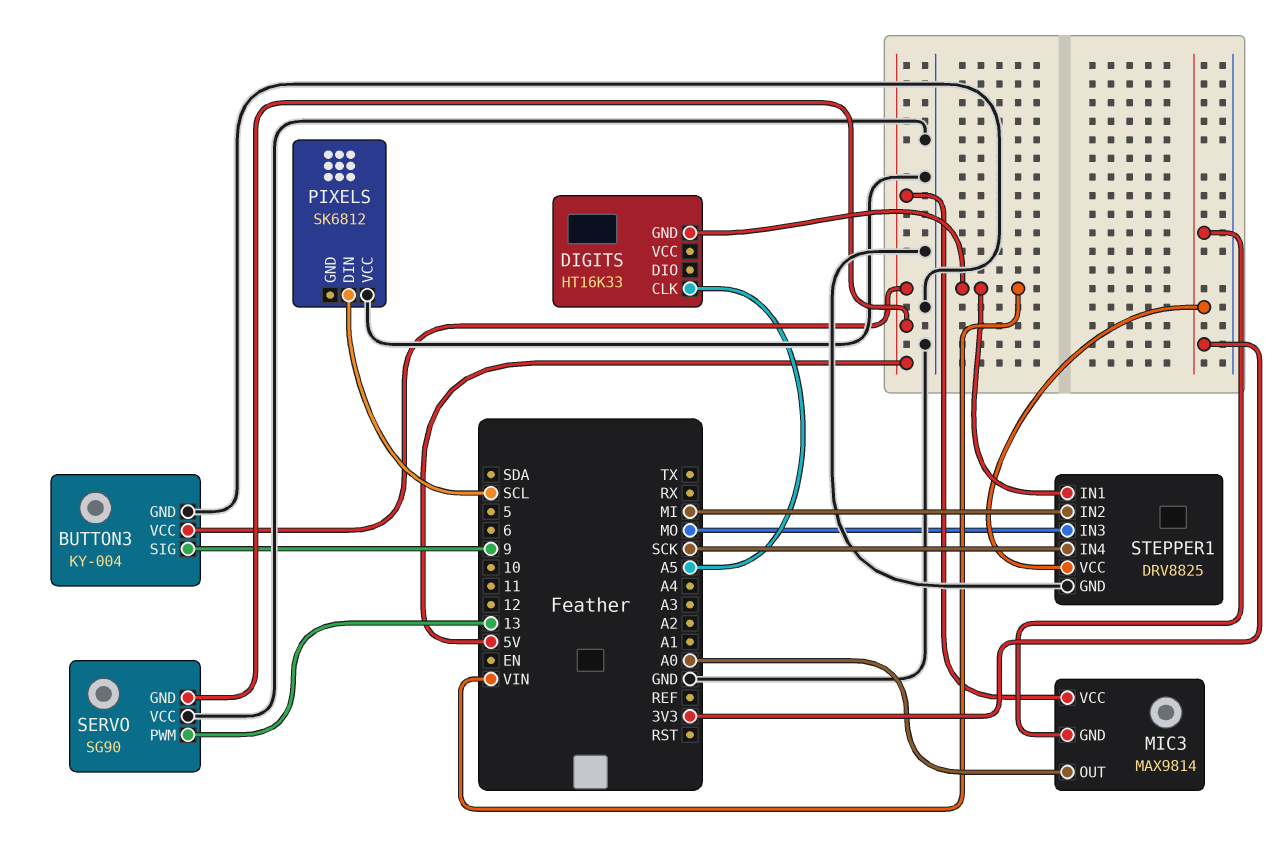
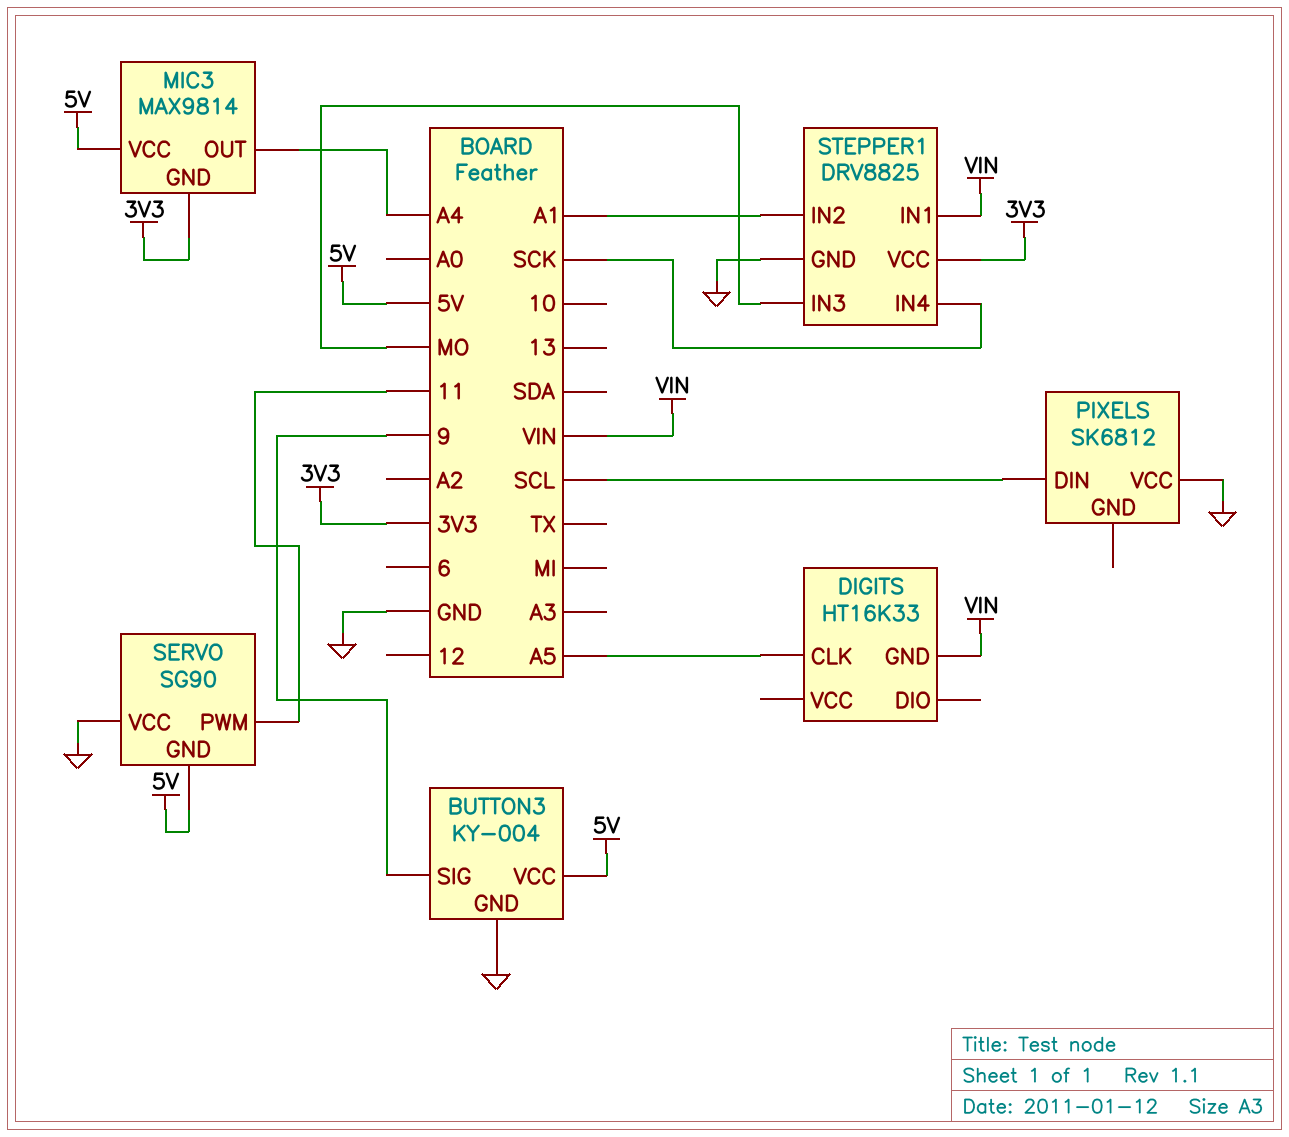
MIC3 pin OUT: A0 -> A4
SERVO pin PWM: 13 -> 11
STEPPER1 pin IN2: MI -> A1

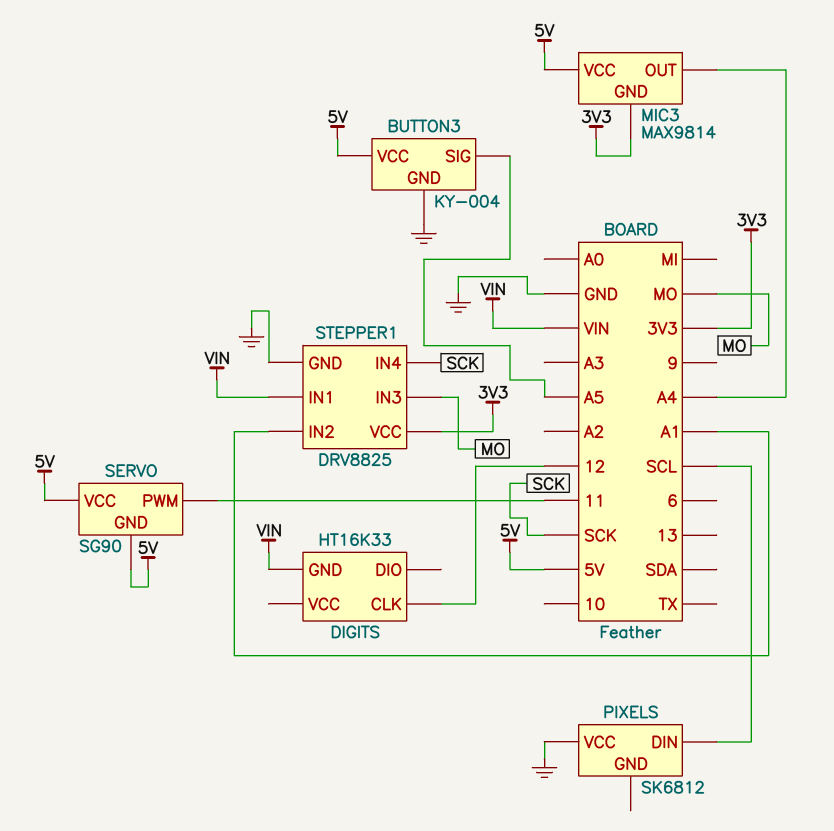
BUTTON3 pin SIG: 9 -> A5
DIGITS pin CLK: A5 -> 12
SERVO pin VCC: GND -> 5V

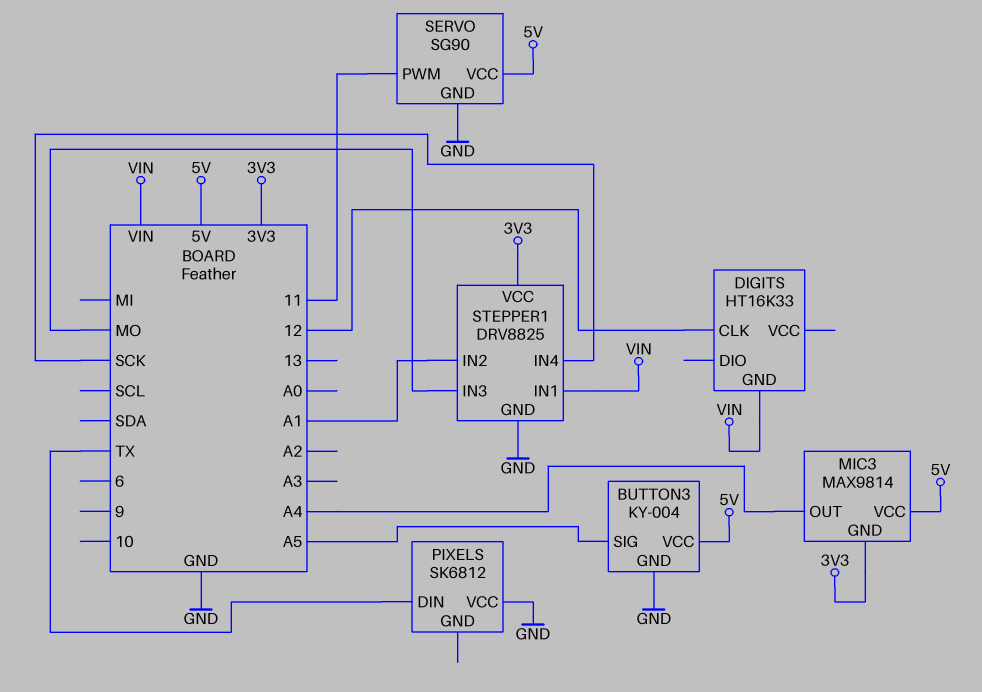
PIXELS pin DIN: SCL -> TX
SERVO pin GND: 5V -> GND

